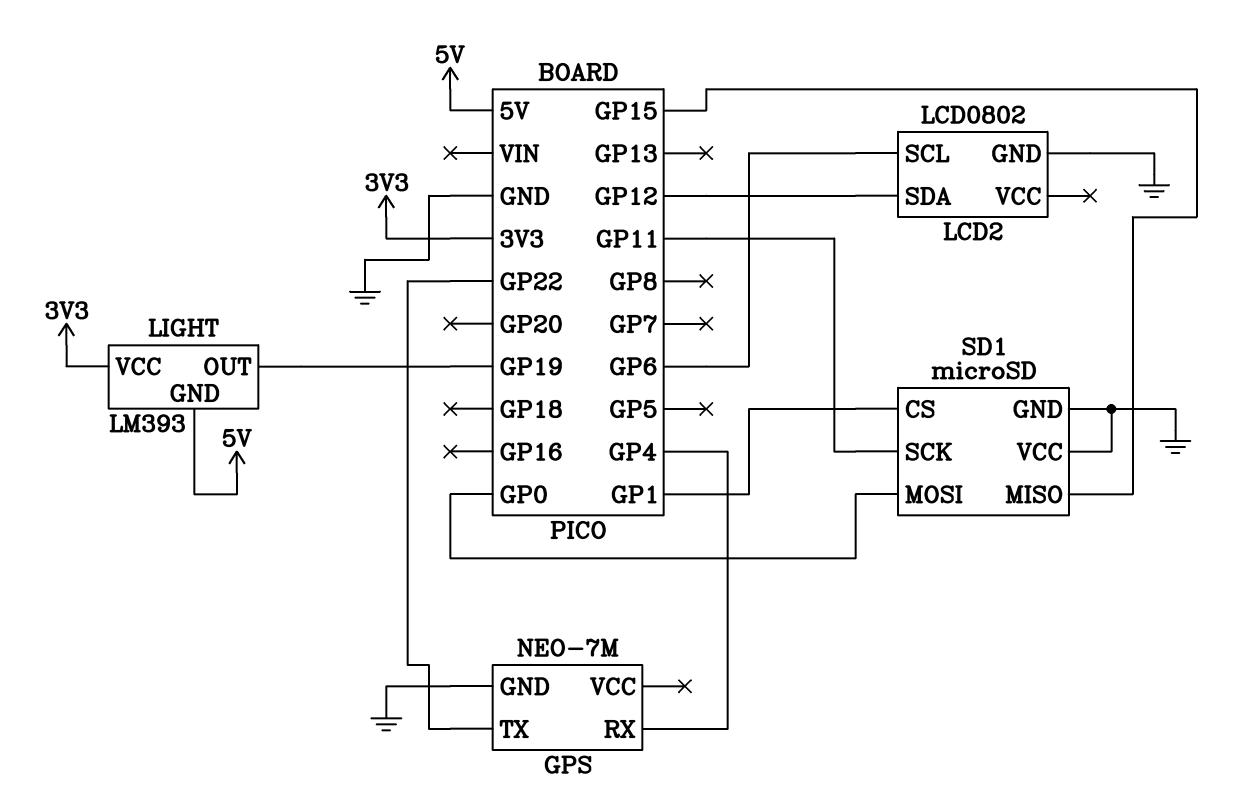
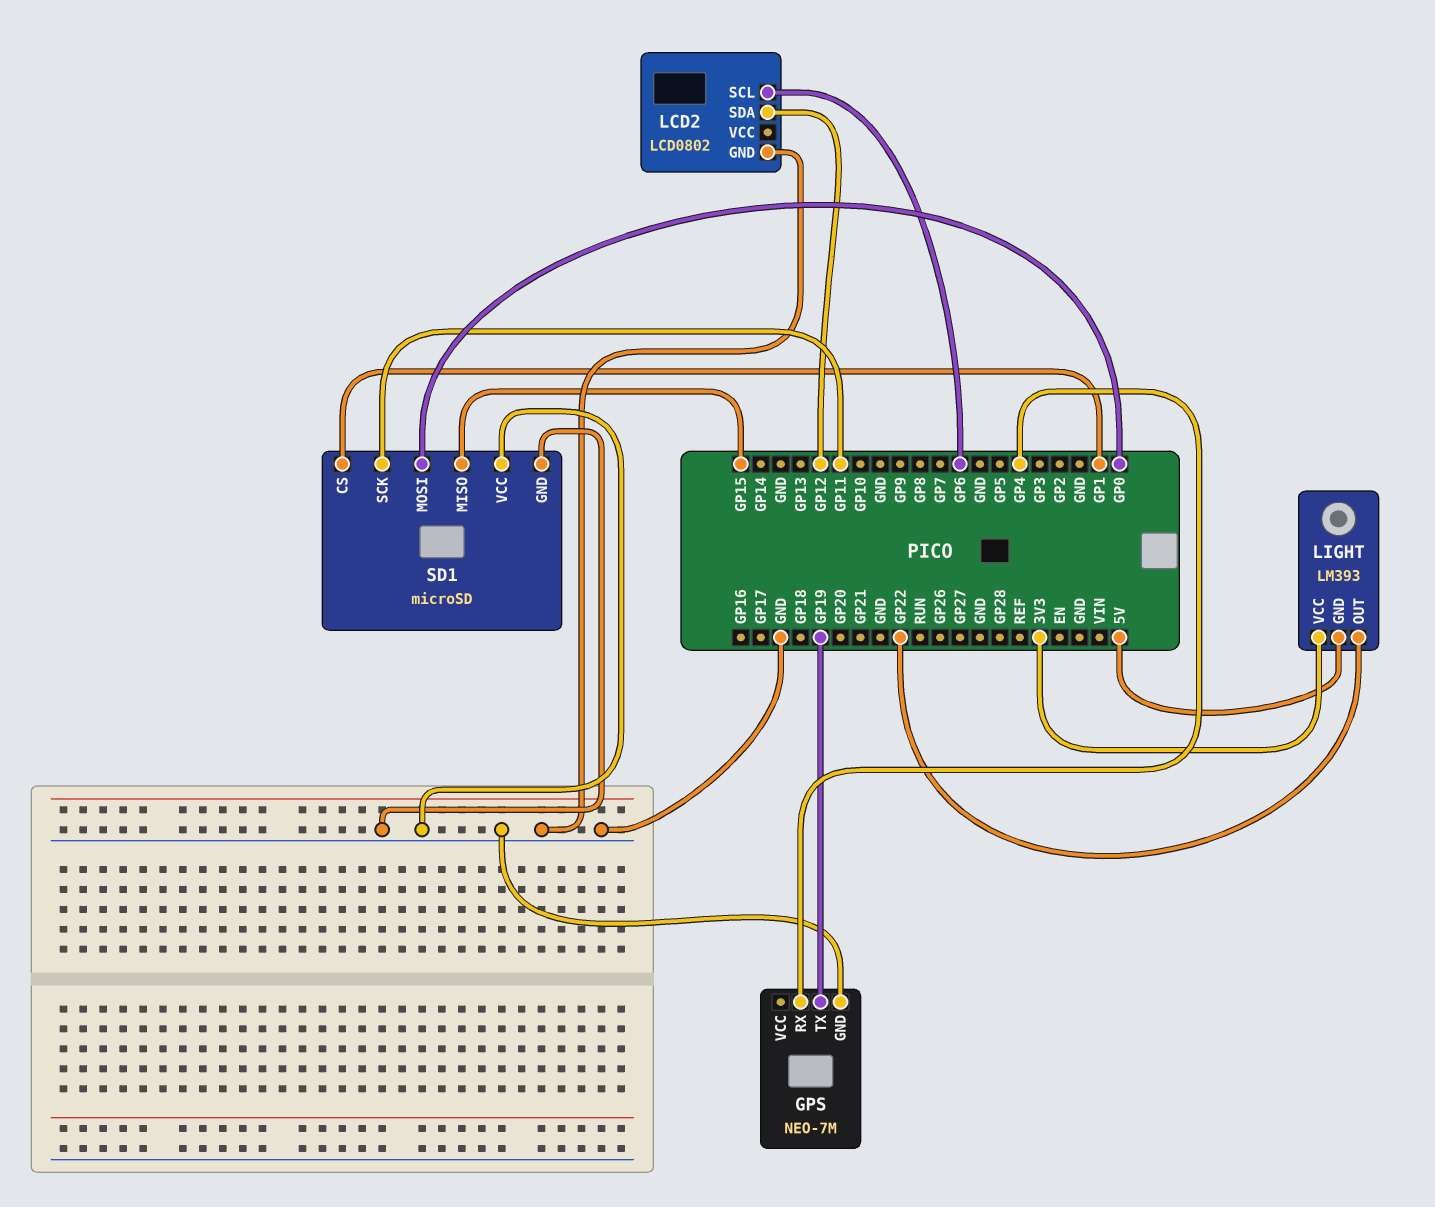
GPS pin TX: GP22 -> GP19
LIGHT pin OUT: GP19 -> GP22

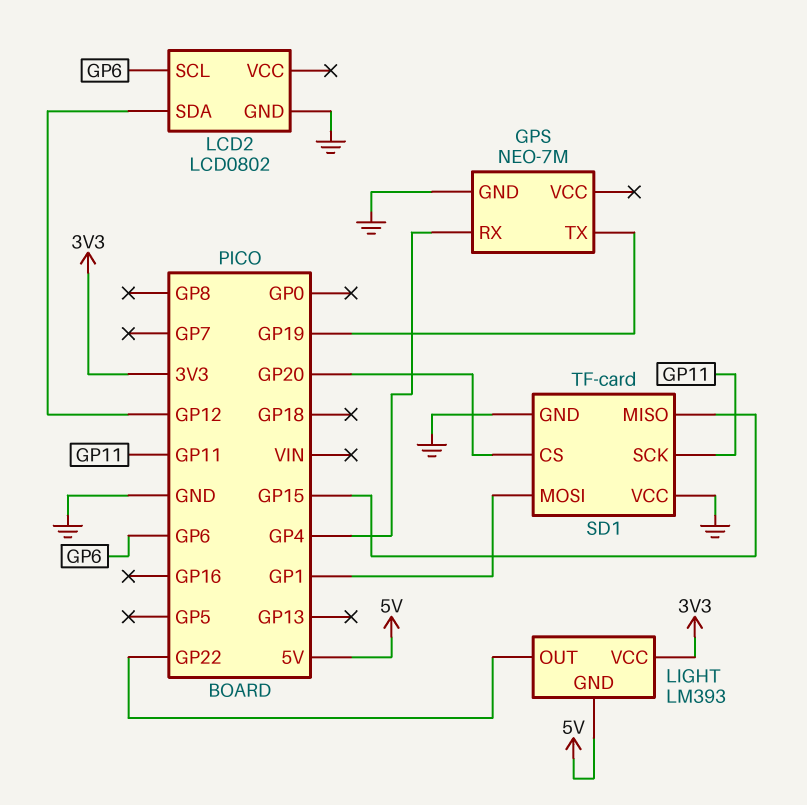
SD1: microSD -> TF-card
SD1 pin CS: GP1 -> GP20
SD1 pin MOSI: GP0 -> GP1

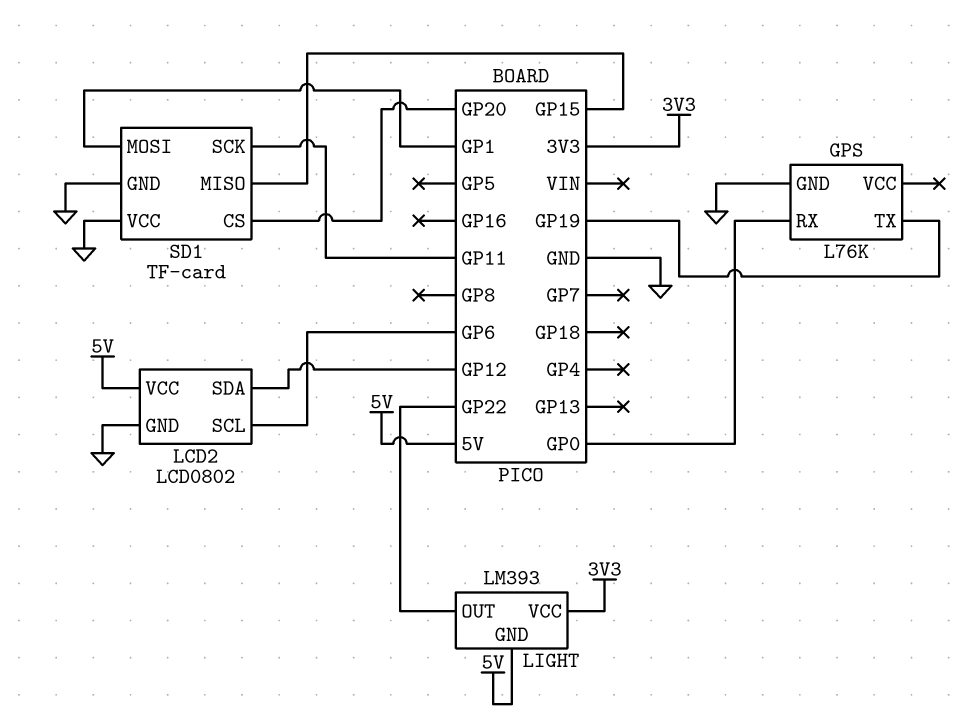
GPS: NEO-7M -> L76K
GPS pin RX: GP4 -> GP0
LCD2 pin VCC: none -> 5V

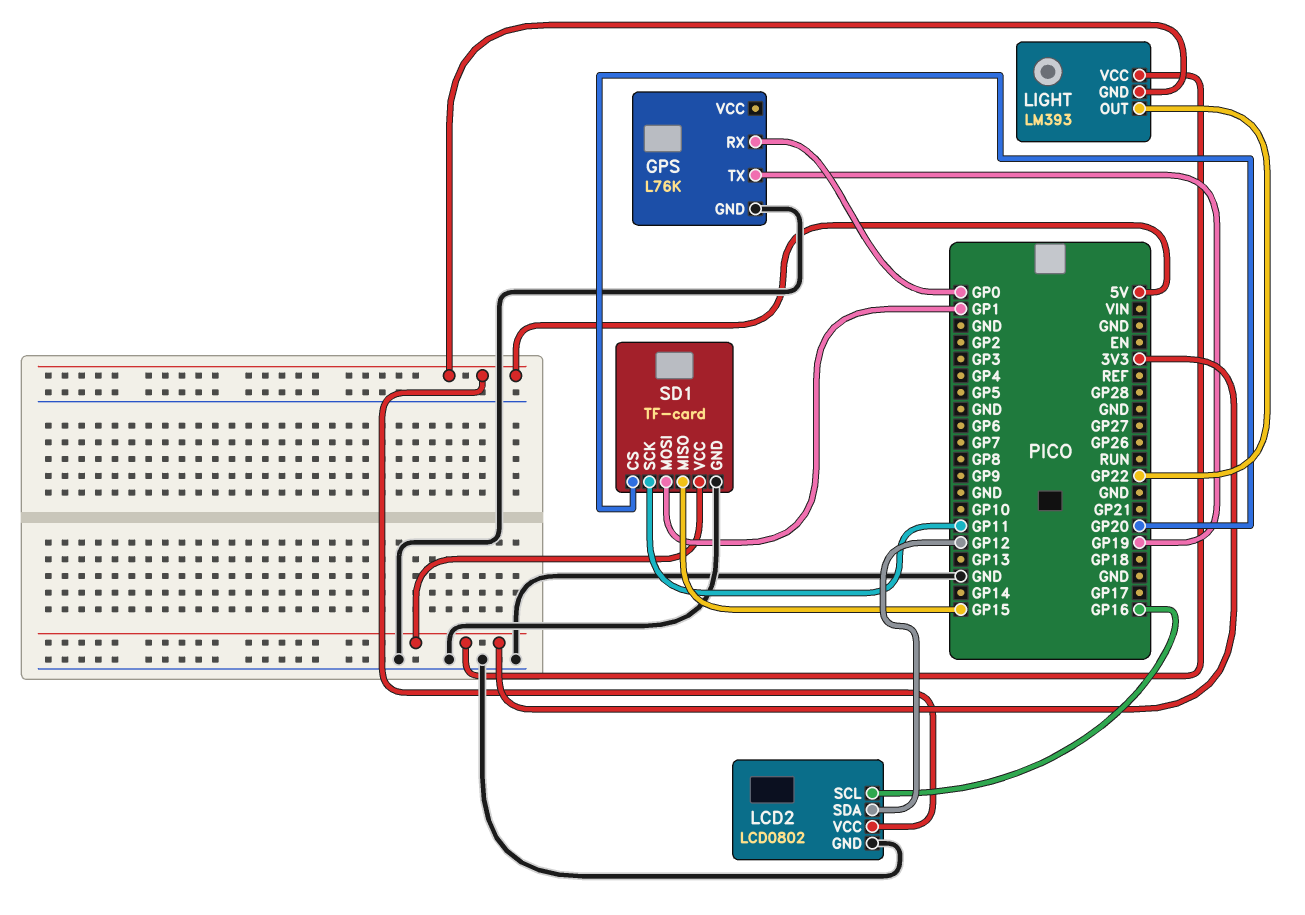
LCD2 pin SCL: GP6 -> GP16
SD1 pin VCC: GND -> 3V3

